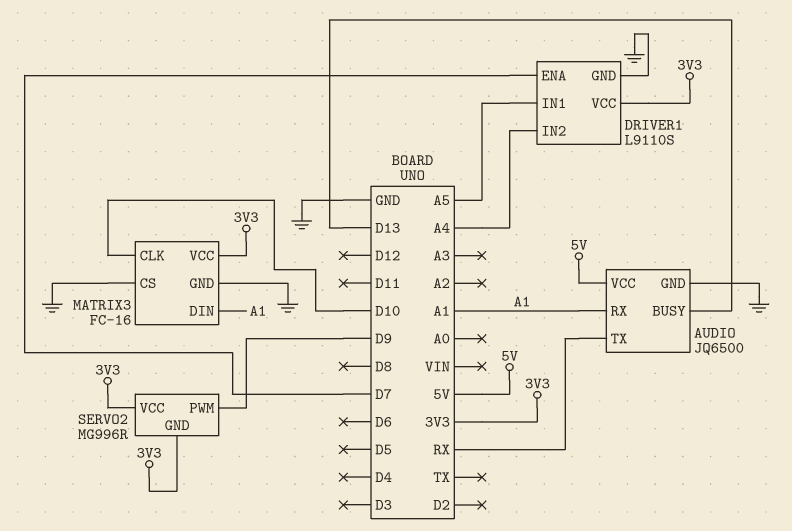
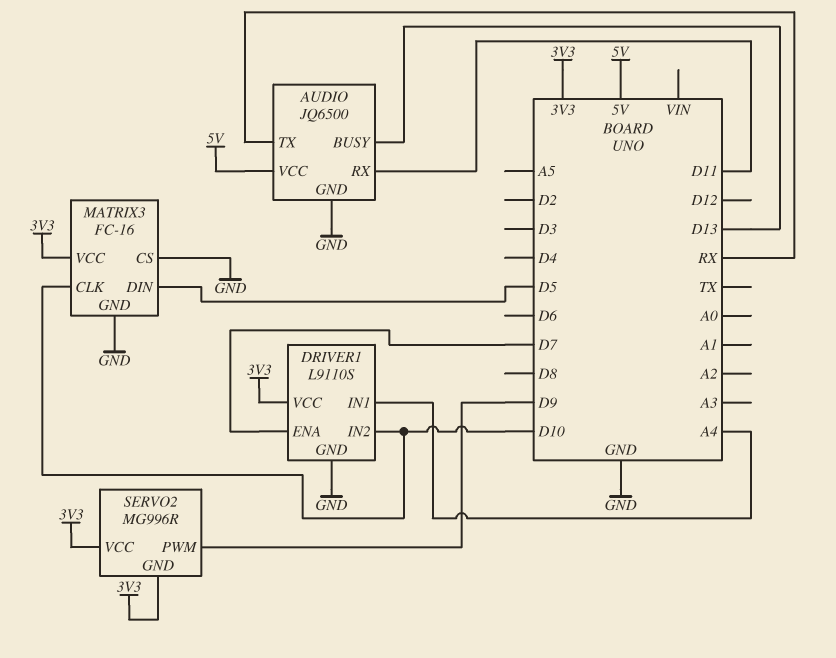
AUDIO pin RX: A1 -> D11
DRIVER1 pin IN1: A5 -> A4
DRIVER1 pin IN2: A4 -> D10
MATRIX3 pin DIN: A1 -> D5

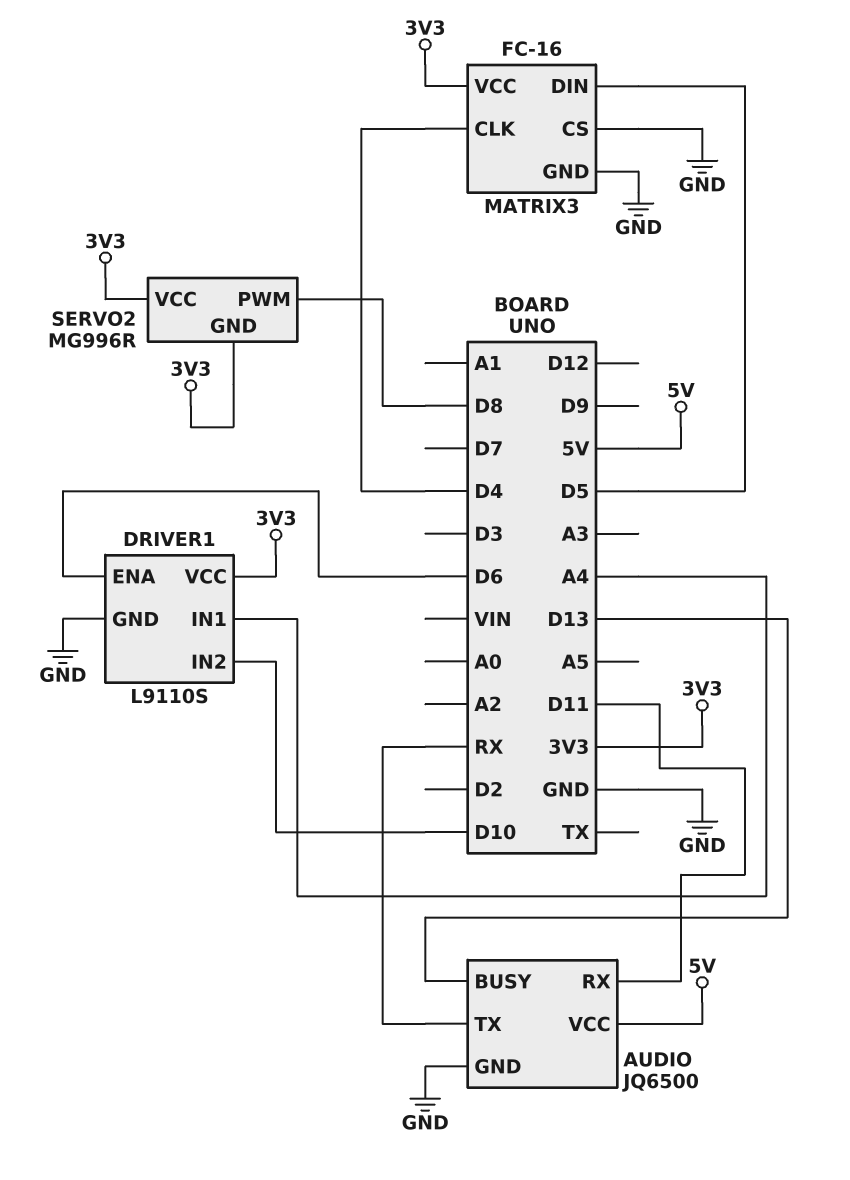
DRIVER1 pin ENA: D7 -> D6
MATRIX3 pin CLK: D10 -> D4
SERVO2 pin PWM: D9 -> D8

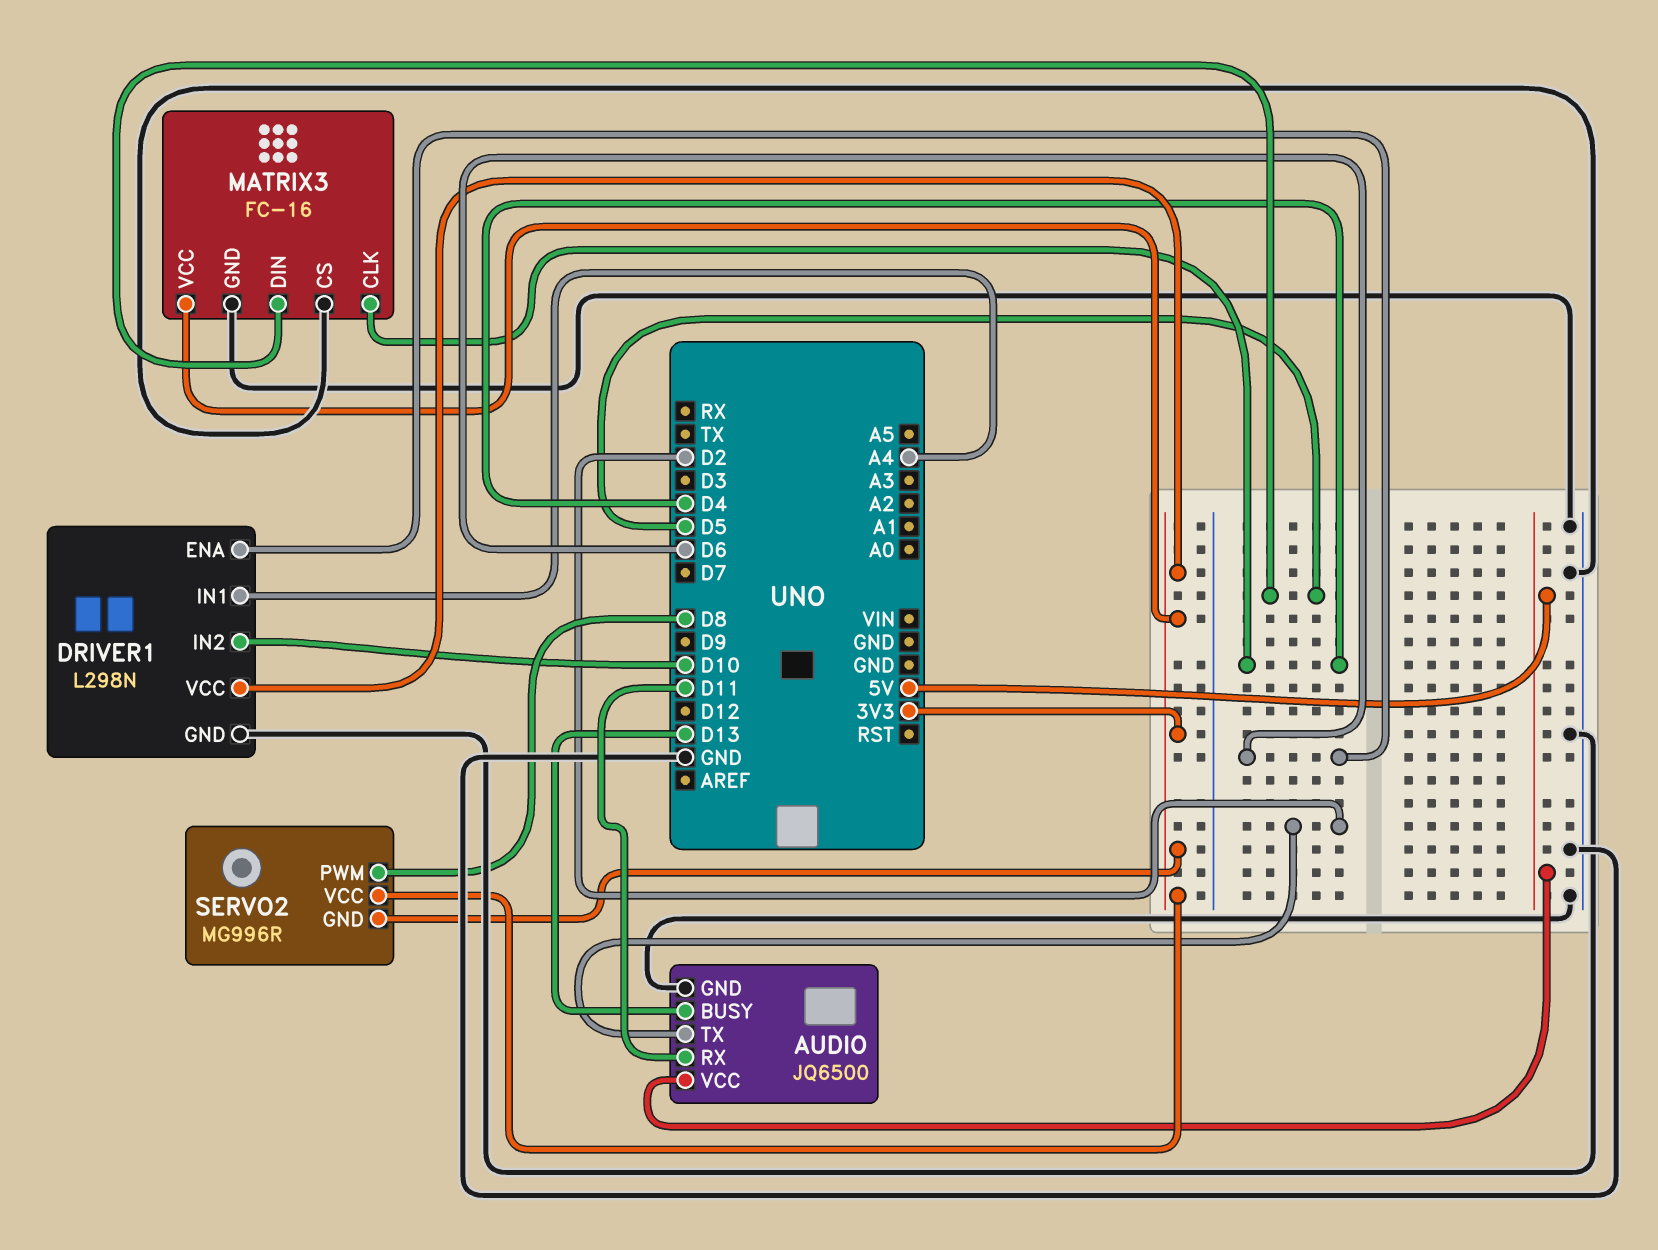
AUDIO pin TX: RX -> D2
DRIVER1: L9110S -> L298N

